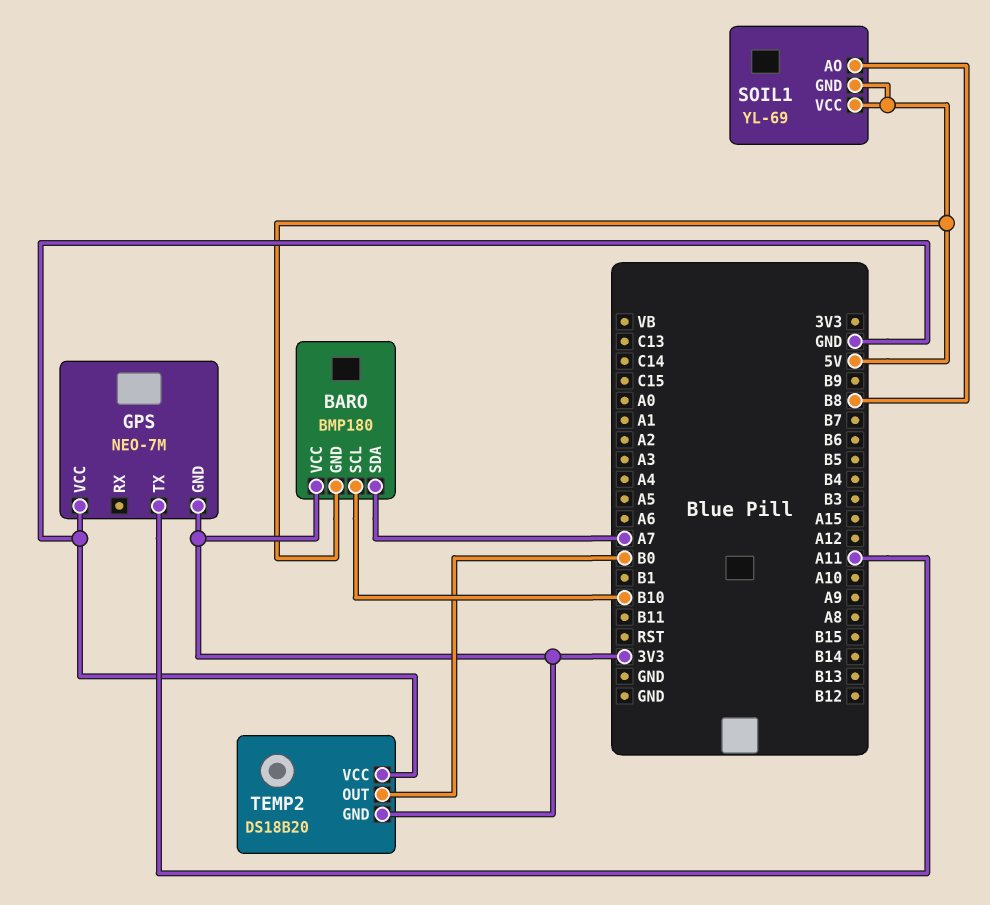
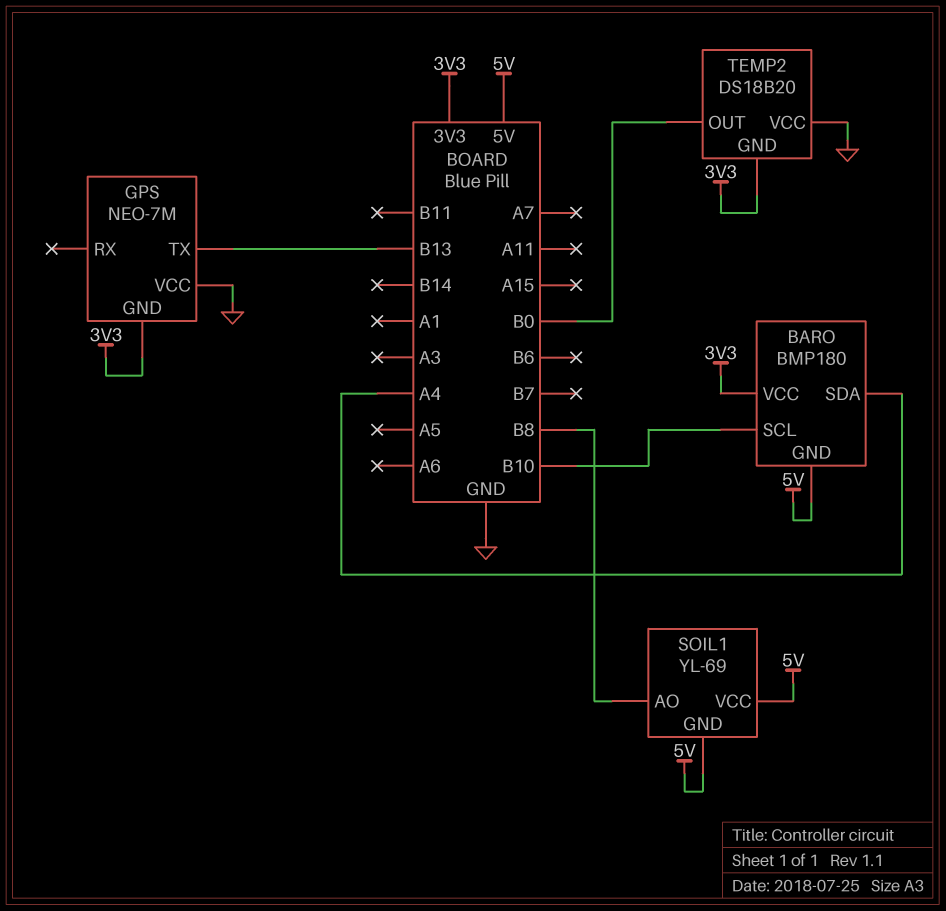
BARO pin SDA: A7 -> A4
GPS pin TX: A11 -> B13

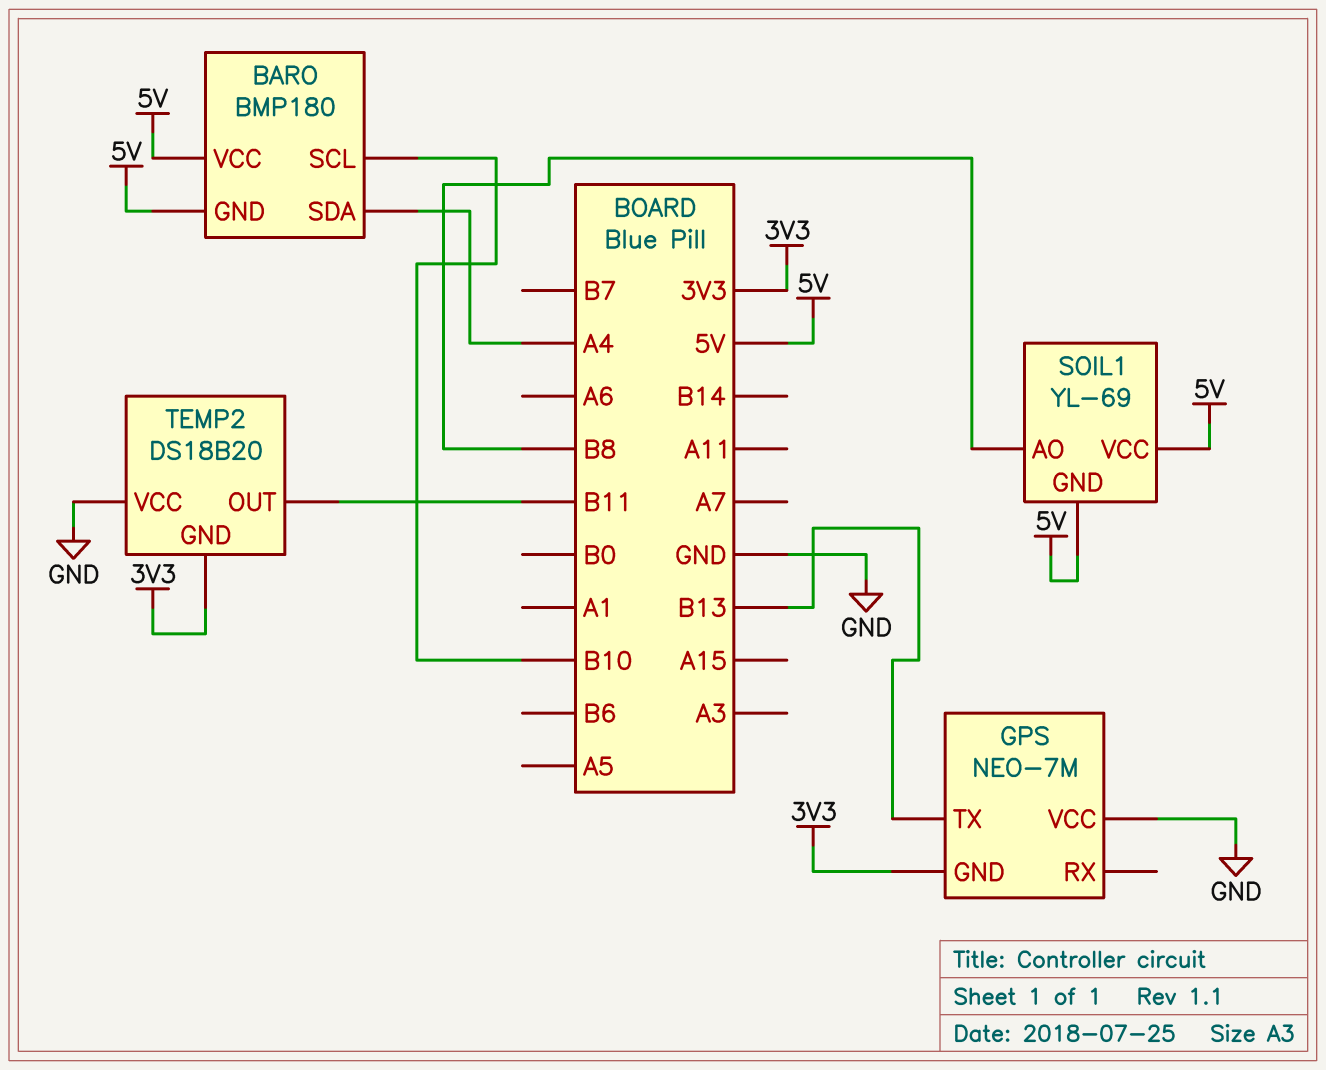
BARO pin VCC: 3V3 -> 5V
TEMP2 pin OUT: B0 -> B11

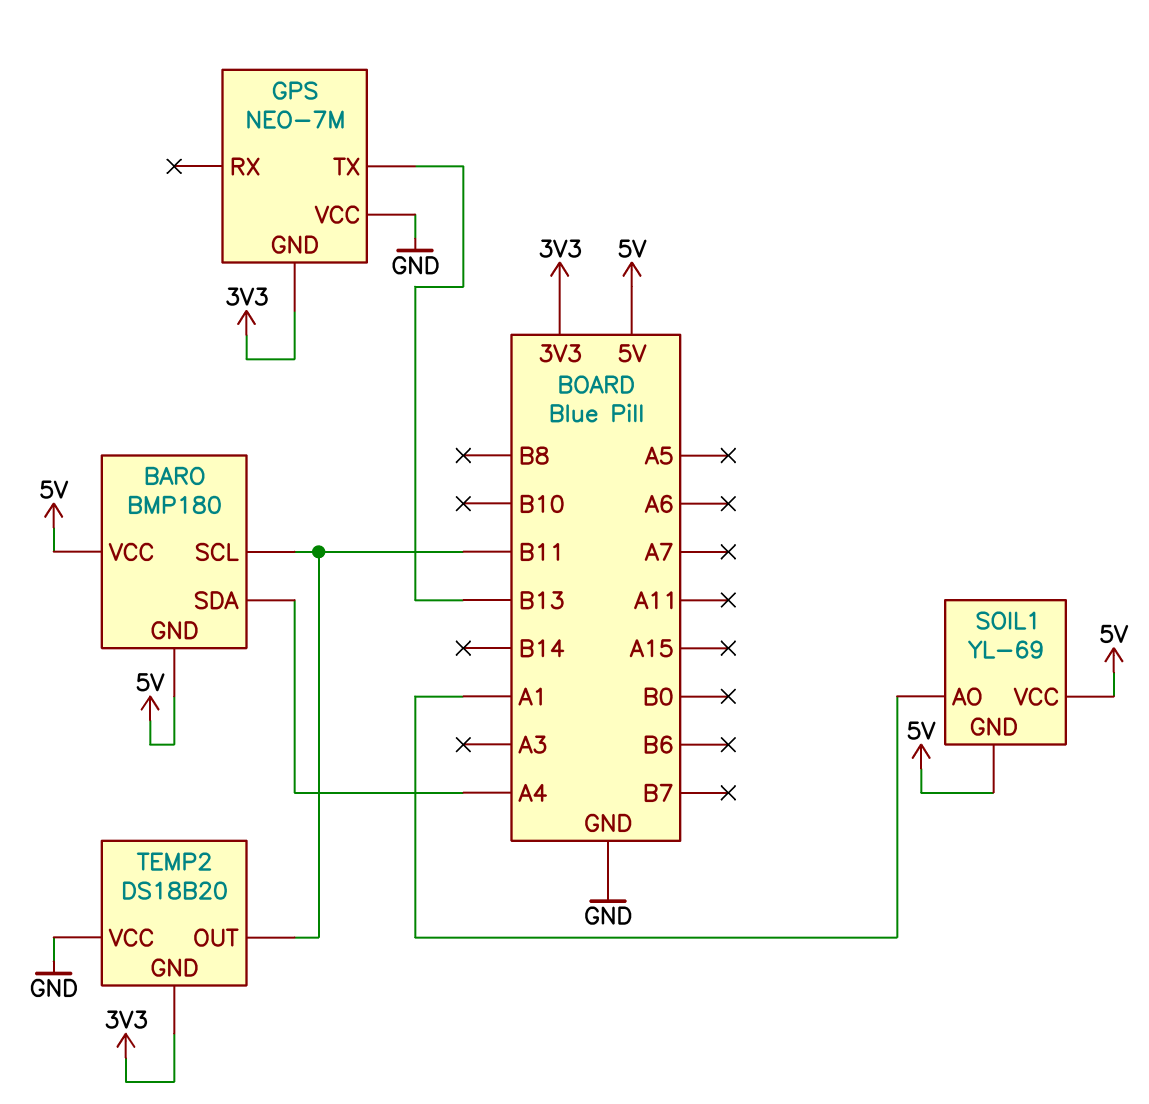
BARO pin SCL: B10 -> B11
SOIL1 pin AO: B8 -> A1

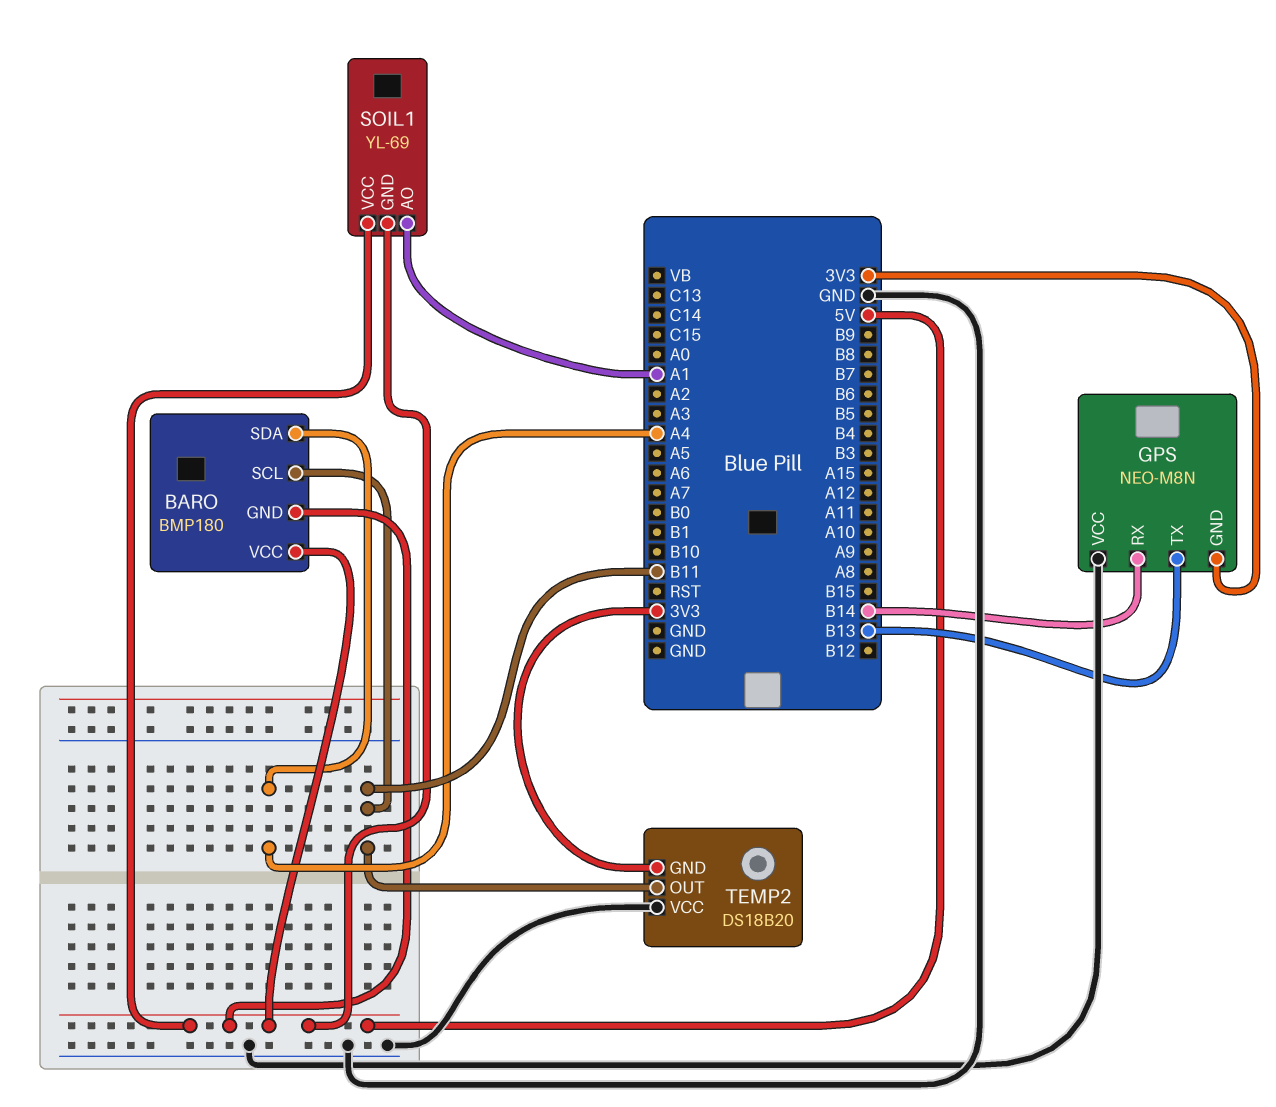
GPS: NEO-7M -> NEO-M8N
GPS pin RX: none -> B14

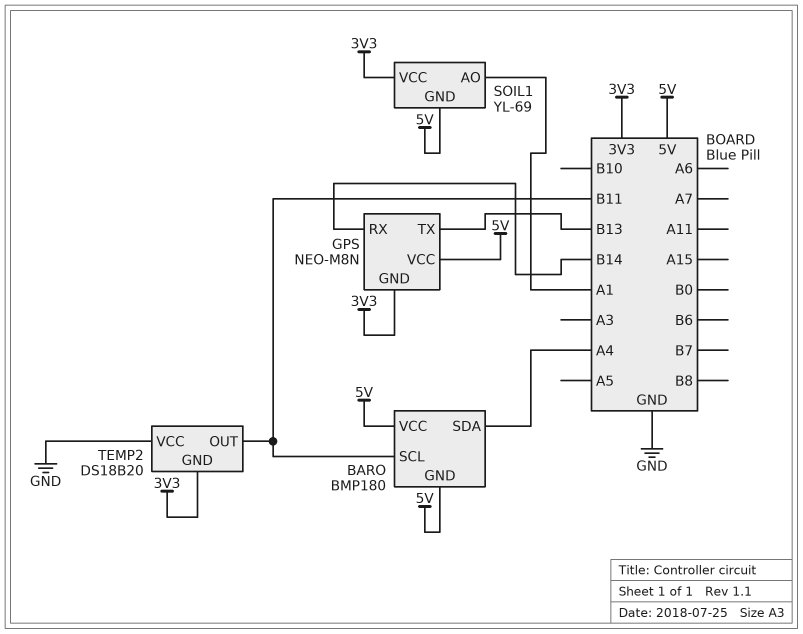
GPS pin VCC: GND -> 5V
SOIL1 pin VCC: 5V -> 3V3

